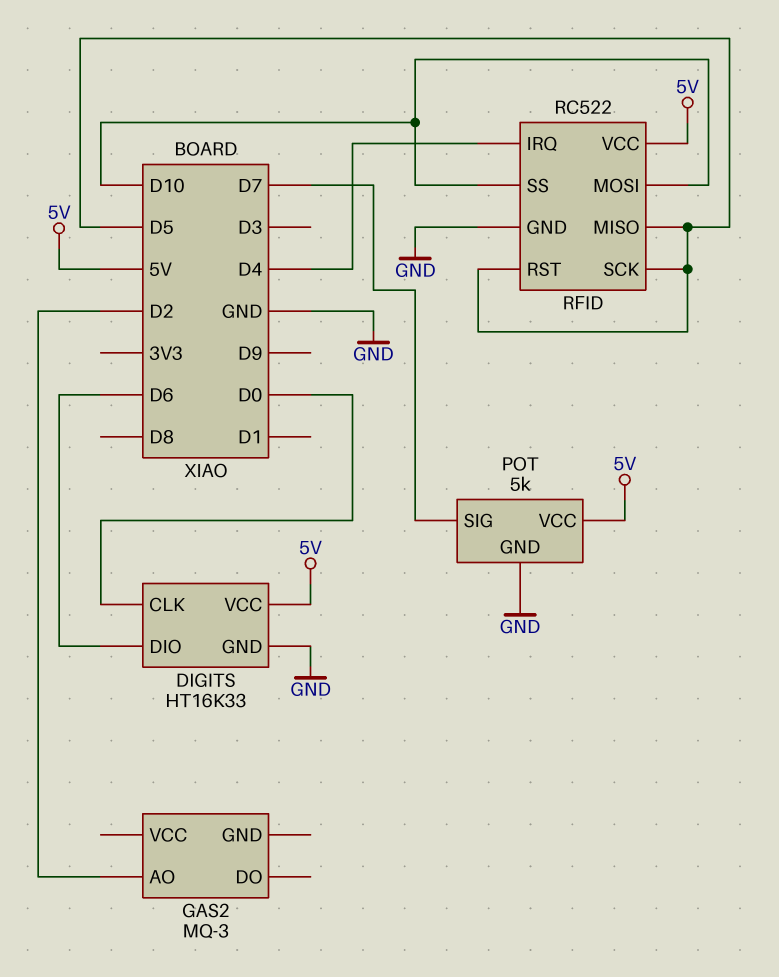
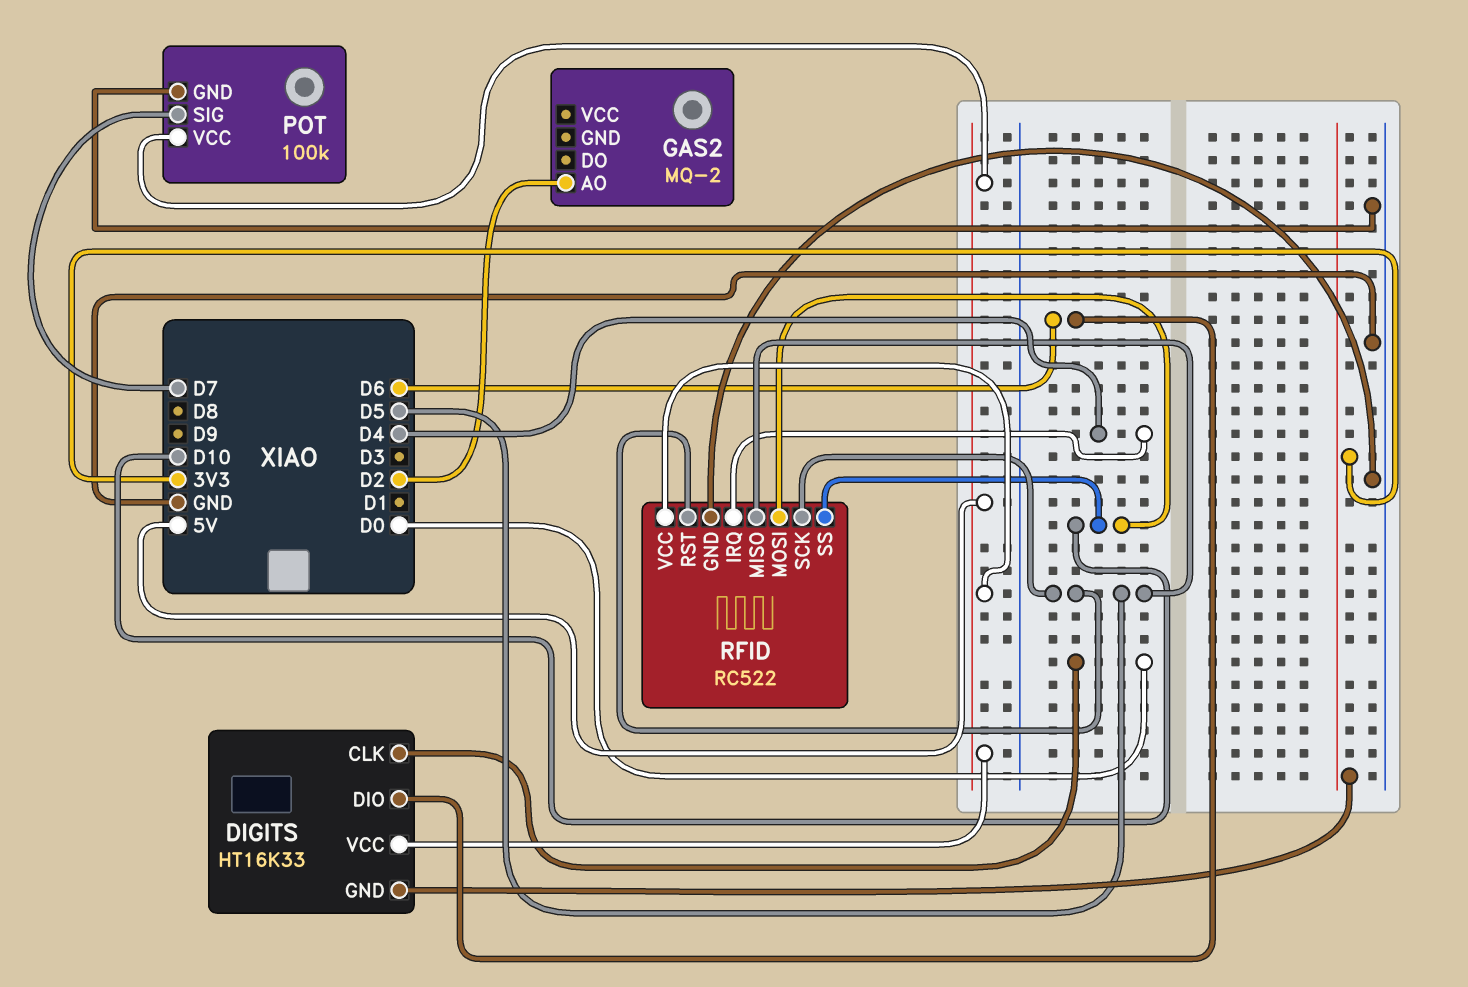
DIGITS pin GND: GND -> 3V3
GAS2: MQ-3 -> MQ-2
POT: 5k -> 100k

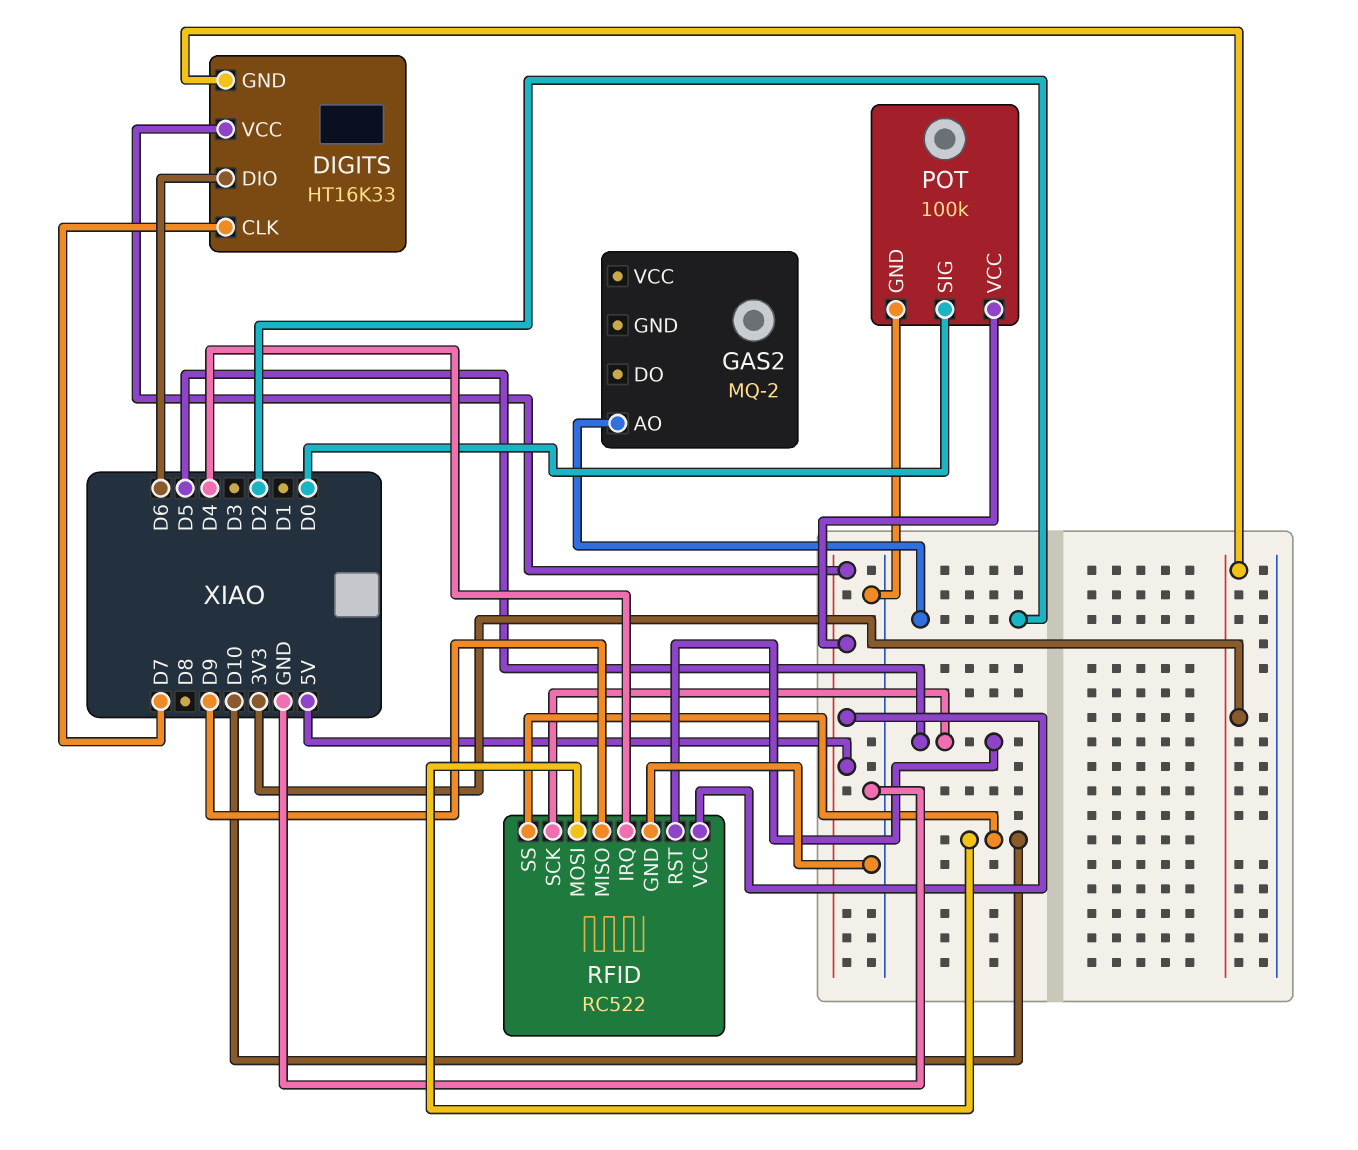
DIGITS pin CLK: D0 -> D7
POT pin SIG: D7 -> D0
RFID pin MISO: D5 -> D9

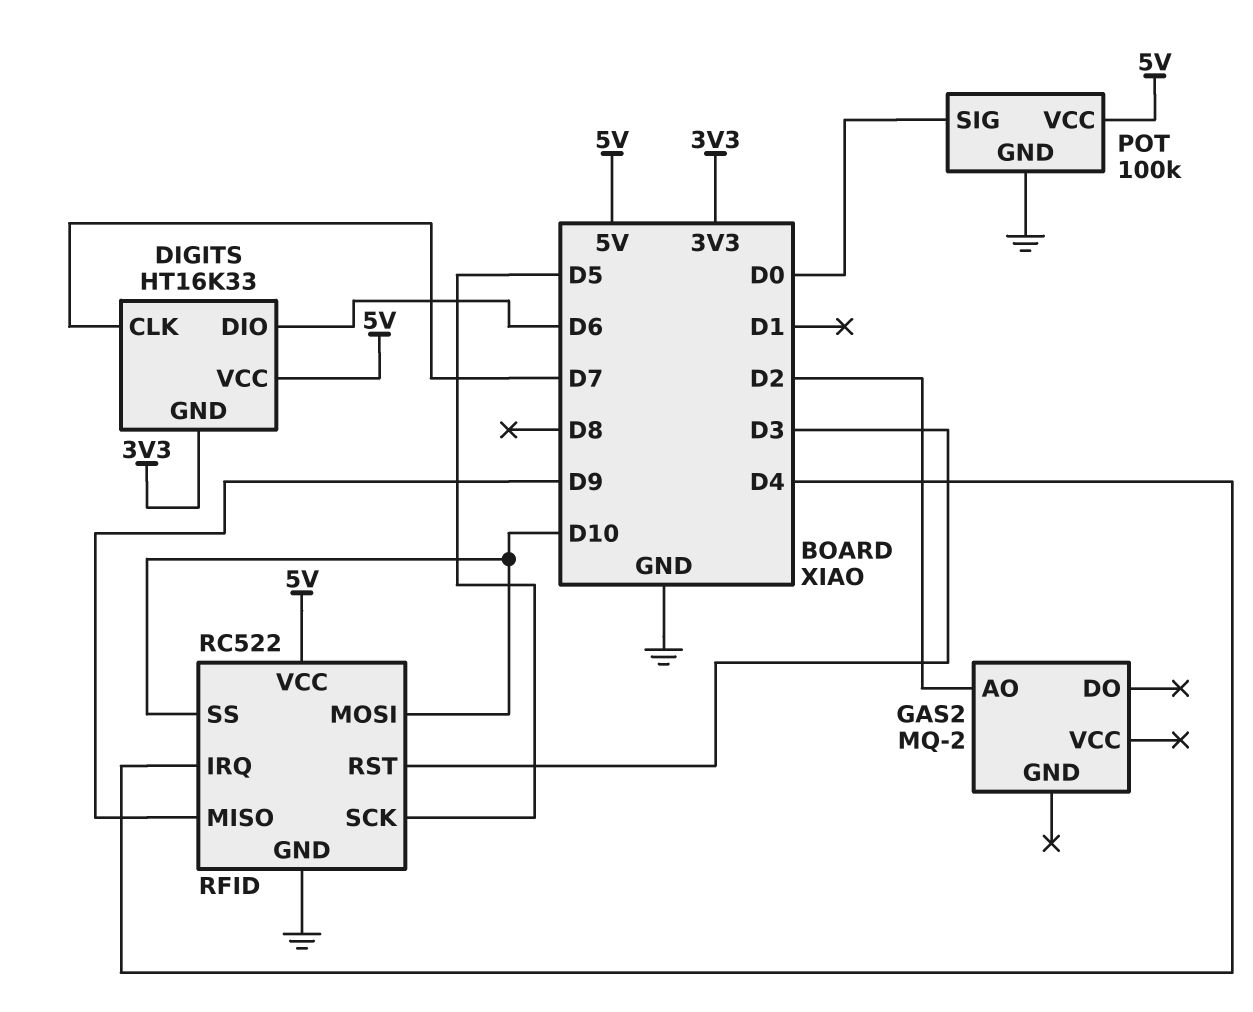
RFID pin RST: D5 -> D3

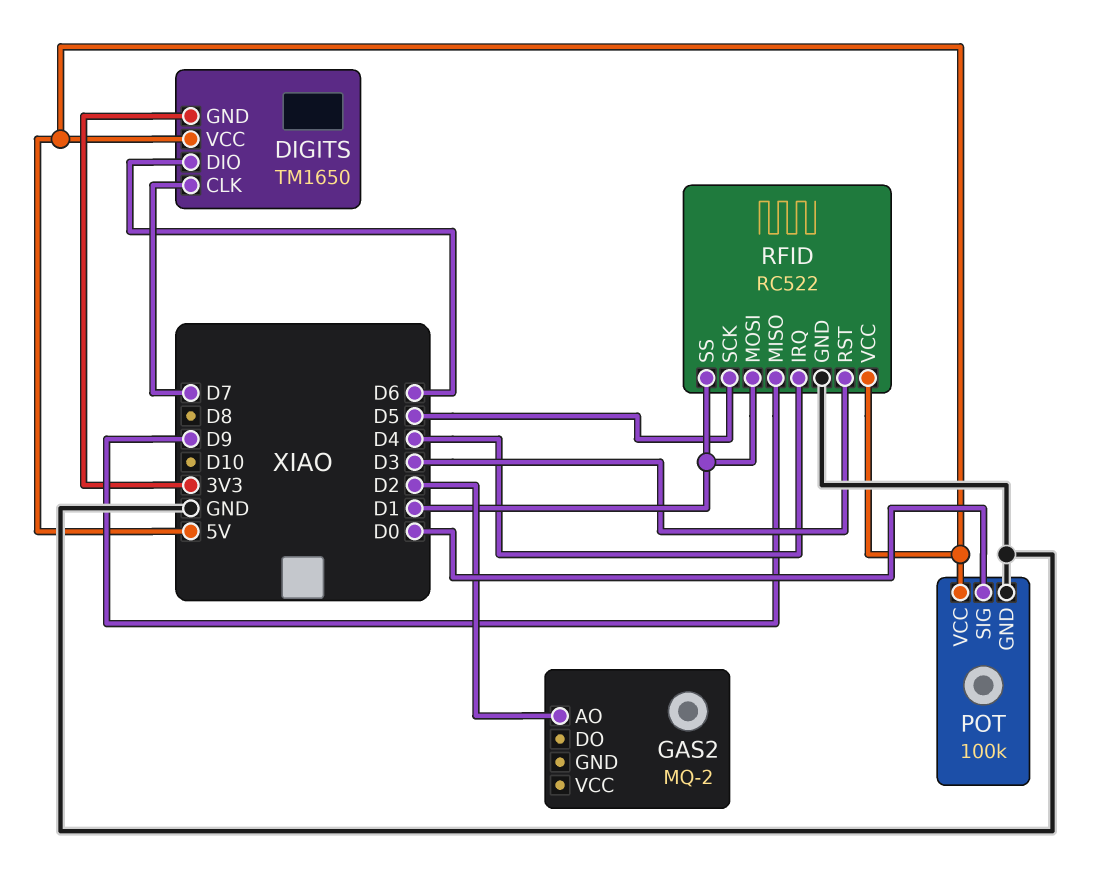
DIGITS: HT16K33 -> TM1650
RFID pin MOSI: D10 -> D1
RFID pin SS: D10 -> D1

